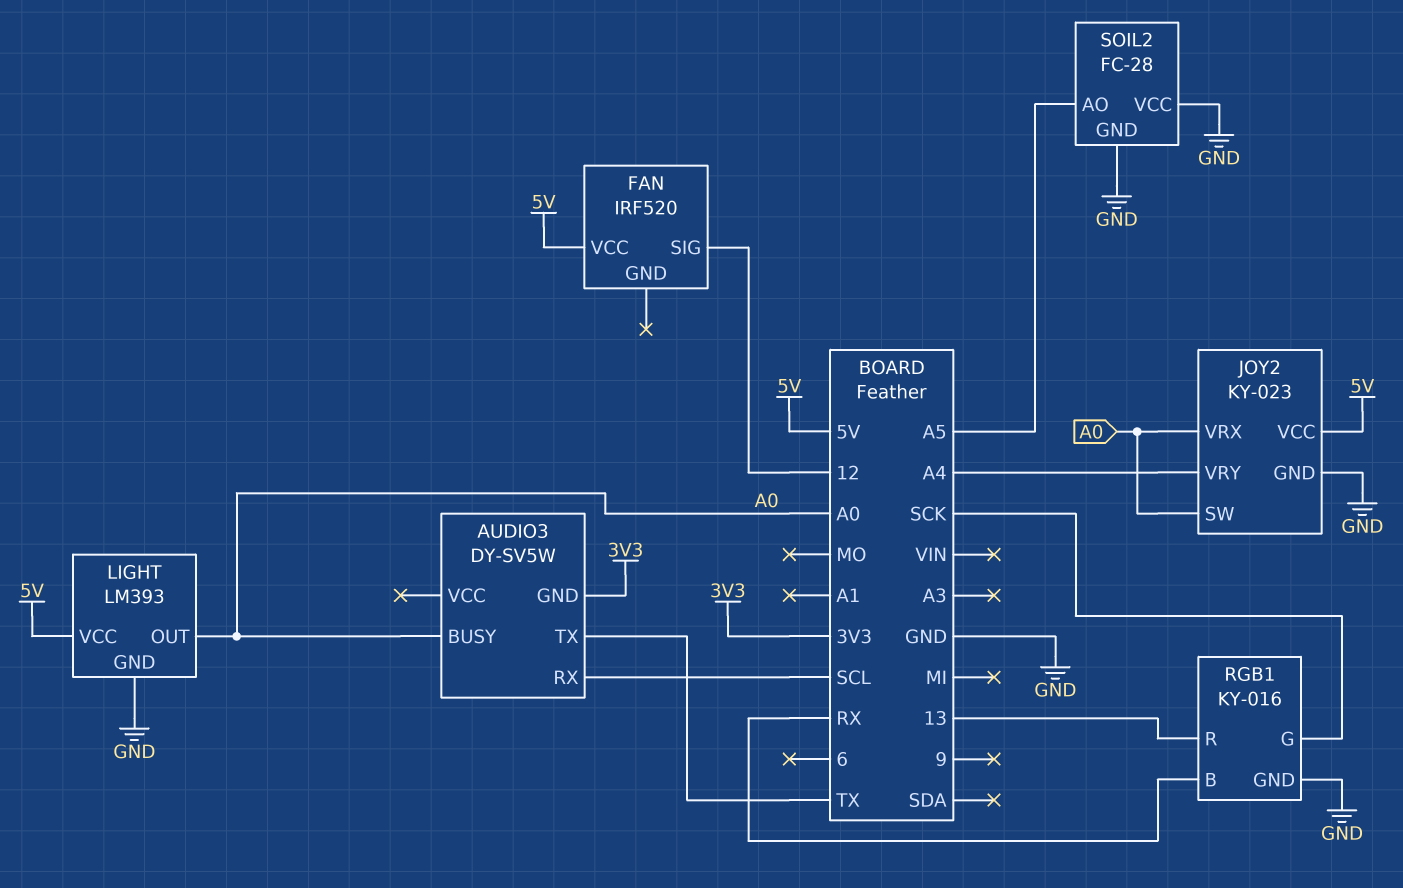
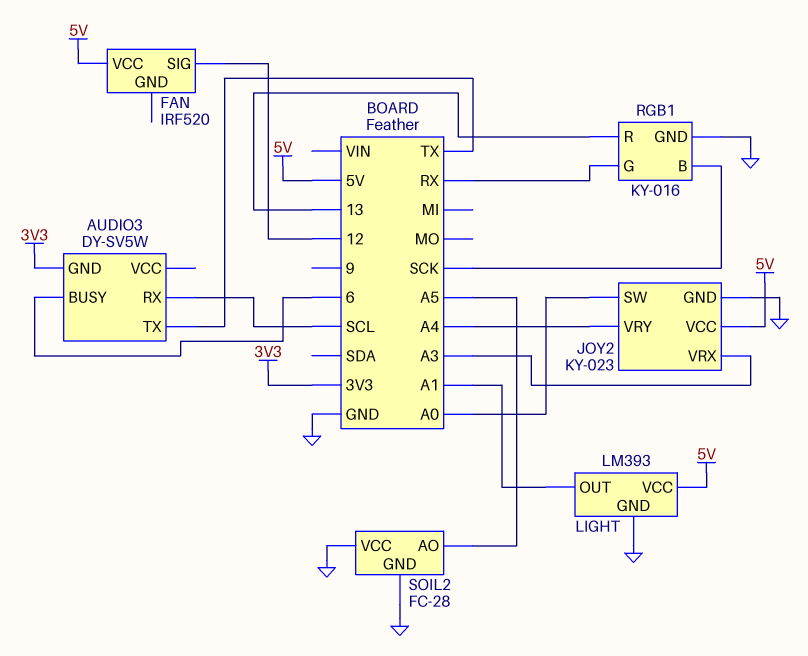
AUDIO3 pin BUSY: A0 -> 6
JOY2 pin VRX: A0 -> A3
LIGHT pin OUT: A0 -> A1
RGB1 pin B: RX -> SCK
RGB1 pin G: SCK -> RX

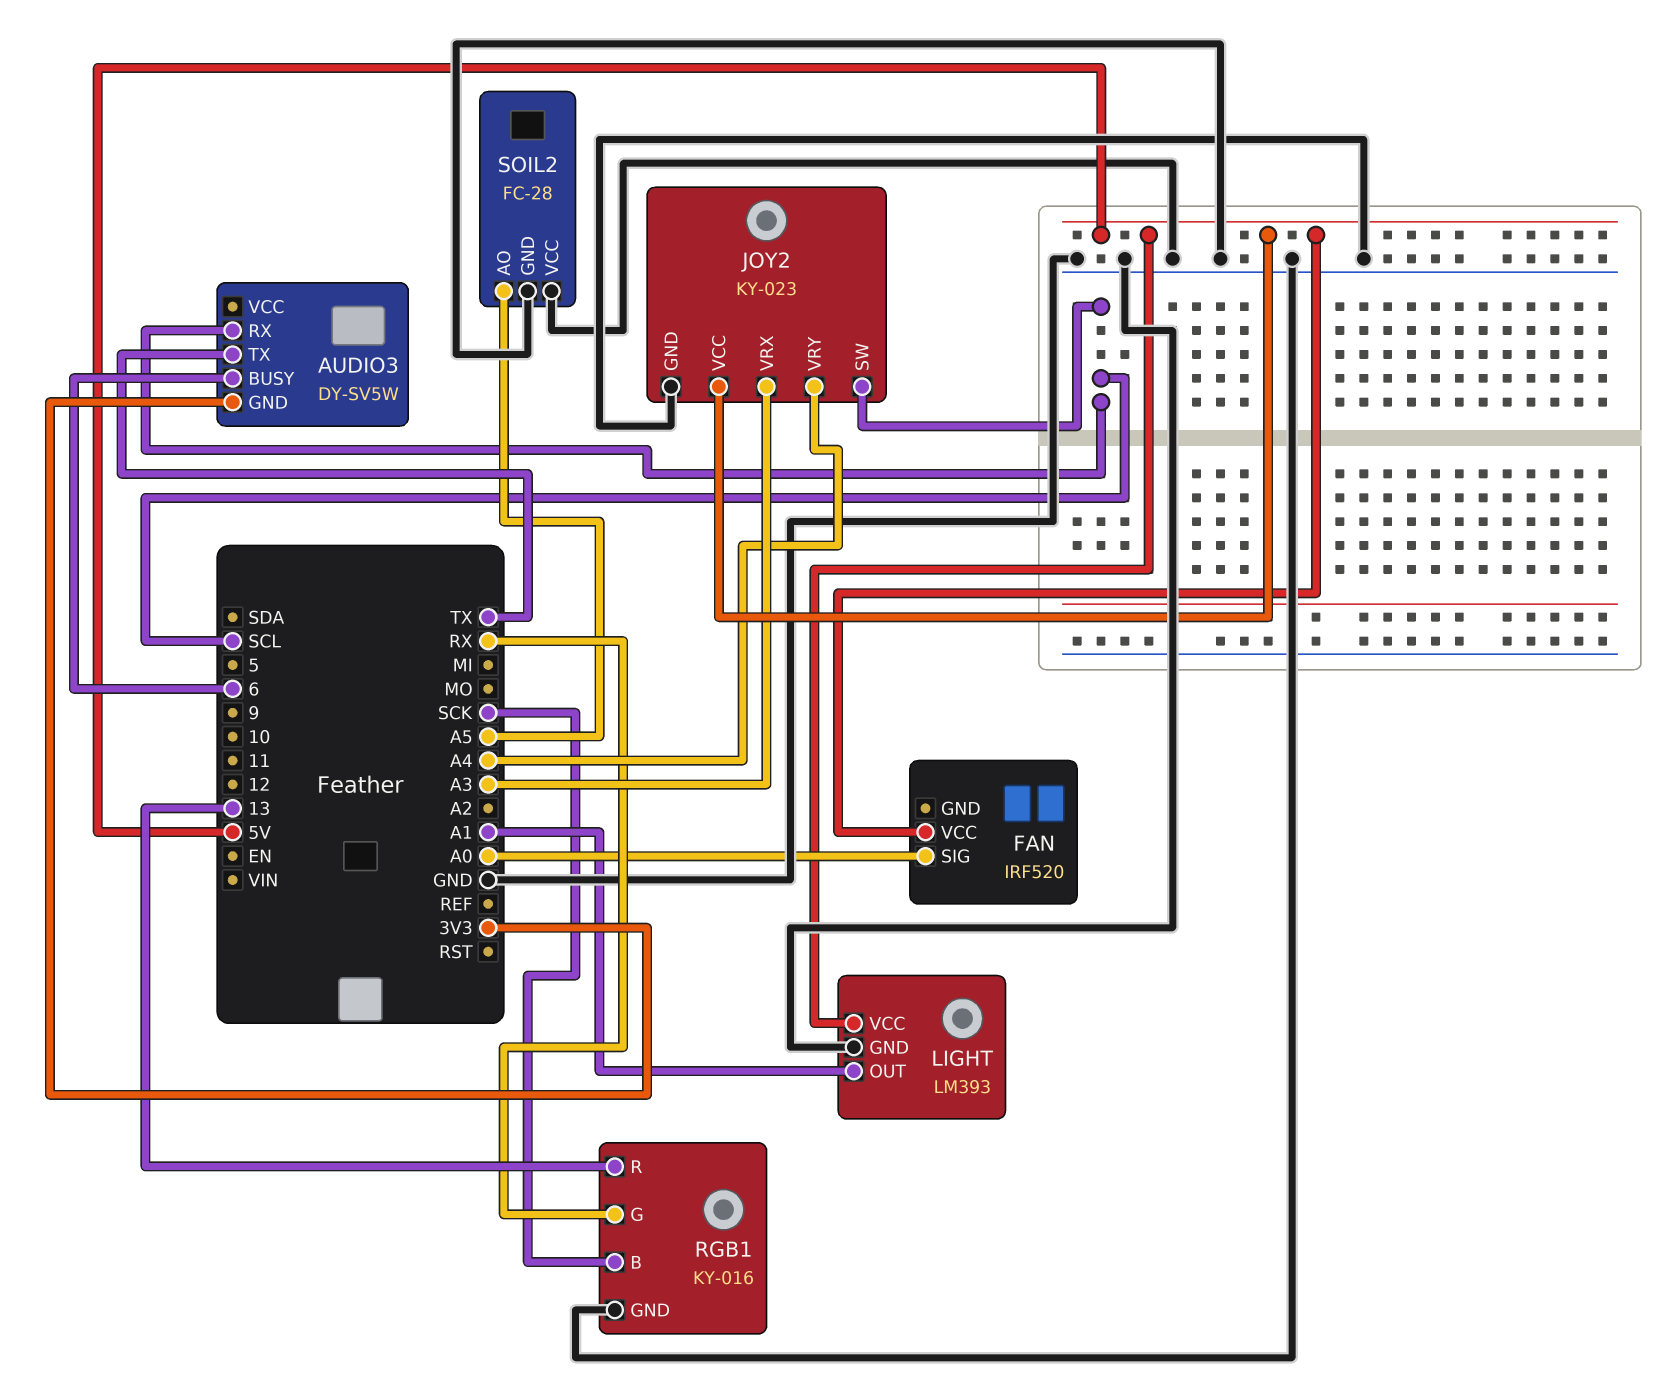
FAN pin SIG: 12 -> A0
JOY2 pin SW: A0 -> SCL

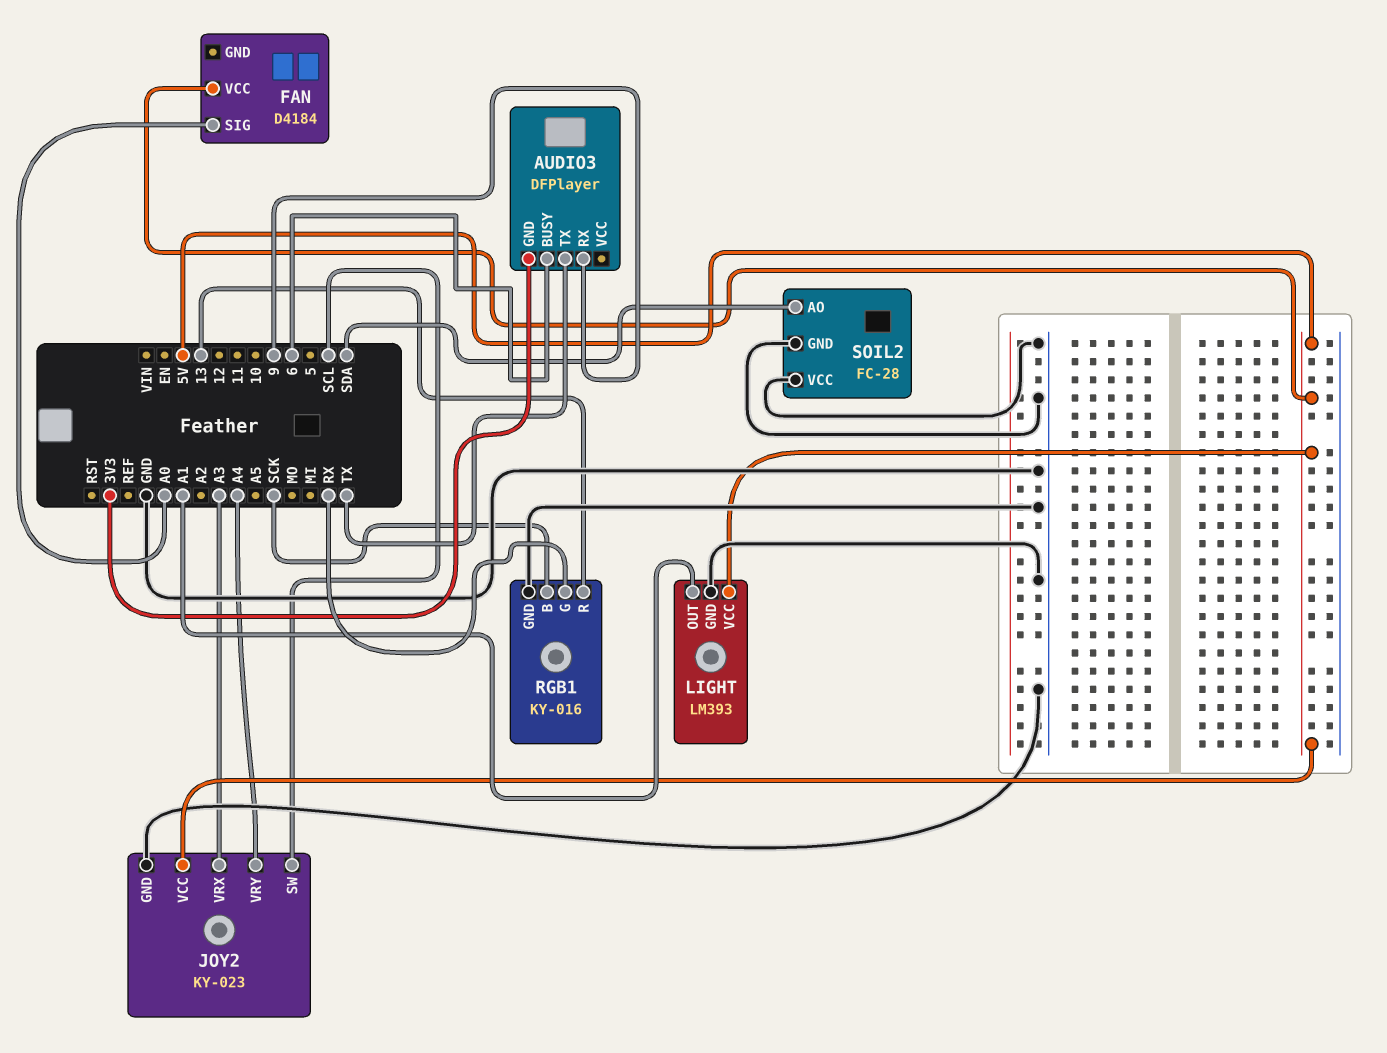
AUDIO3: DY-SV5W -> DFPlayer
AUDIO3 pin RX: SCL -> 9
FAN: IRF520 -> D4184
SOIL2 pin AO: A5 -> SDA

